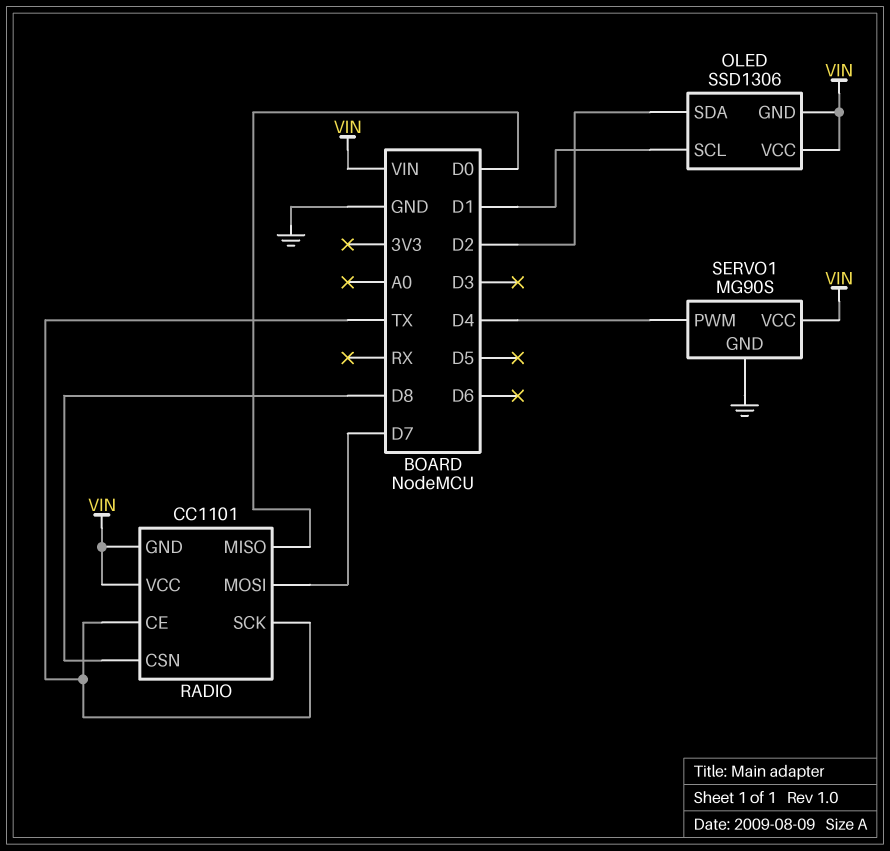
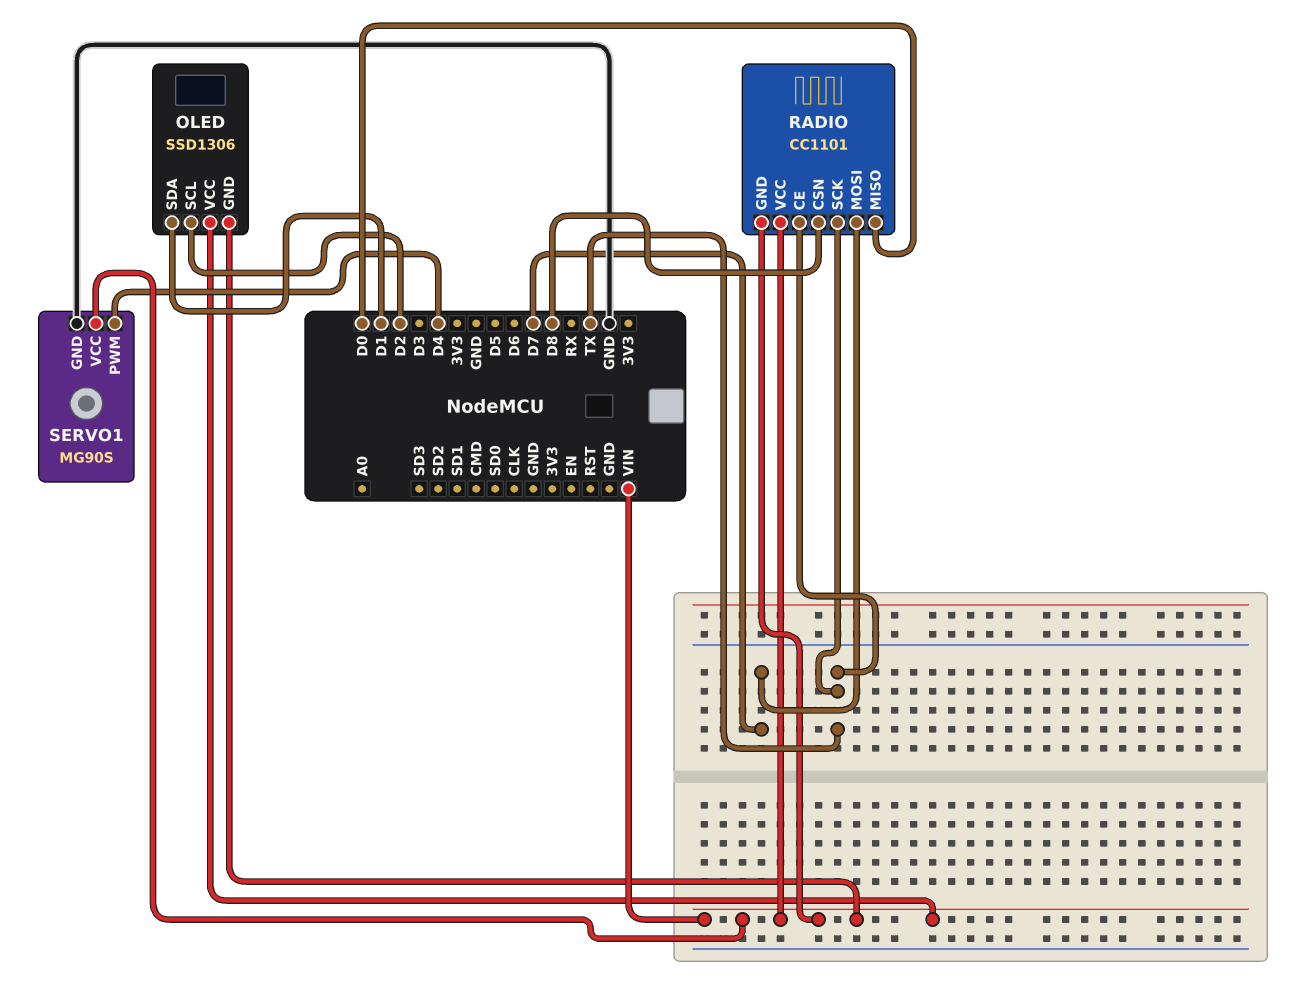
OLED pin SCL: D1 -> D2
OLED pin SDA: D2 -> D1

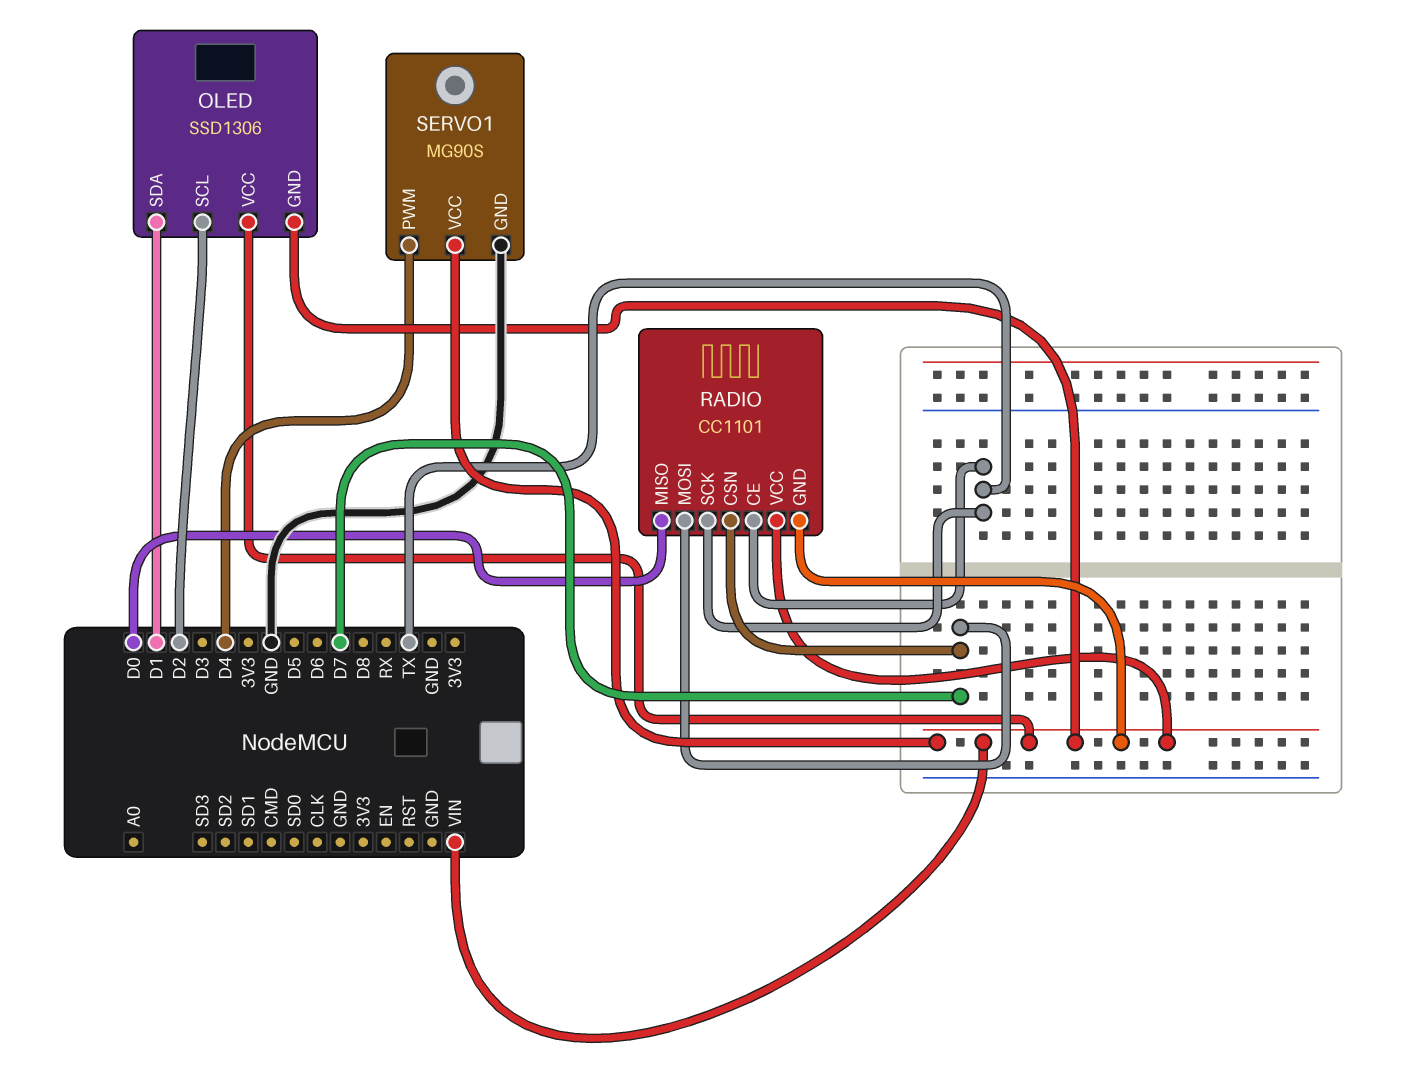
RADIO pin CSN: D8 -> D7

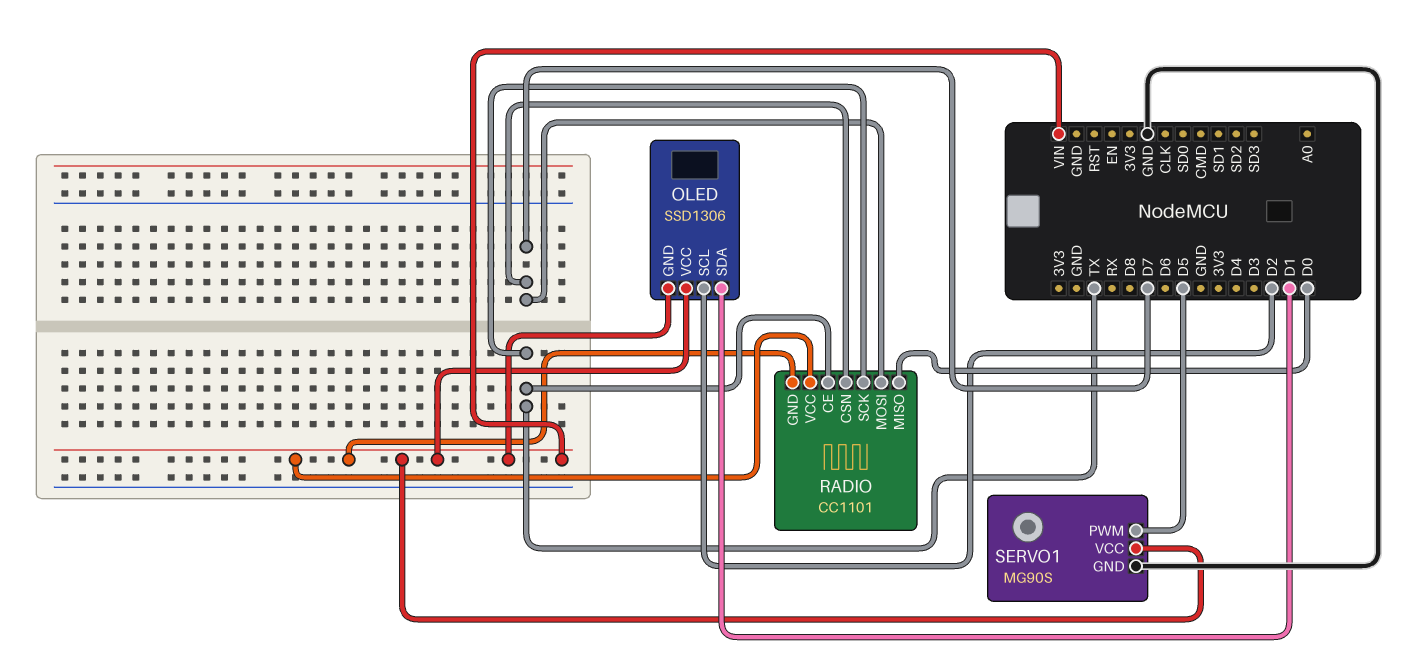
SERVO1 pin PWM: D4 -> D5

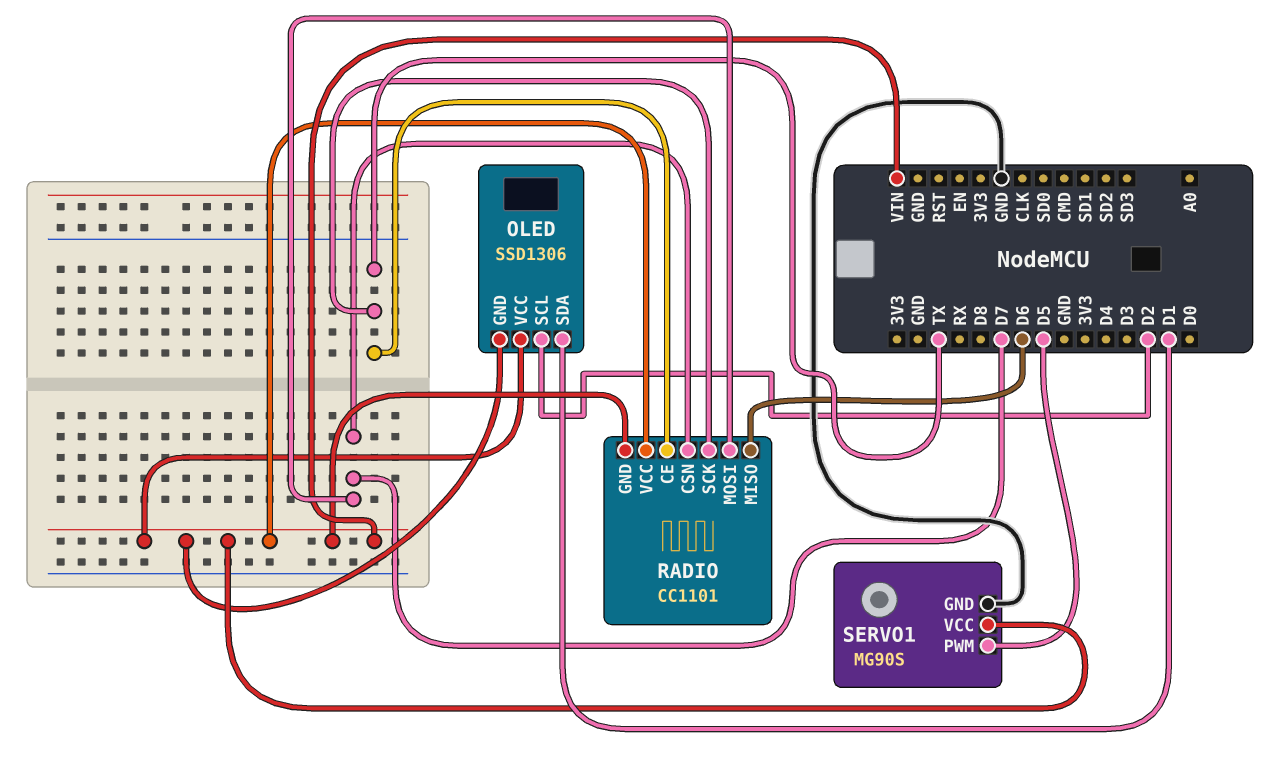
RADIO pin MISO: D0 -> D6

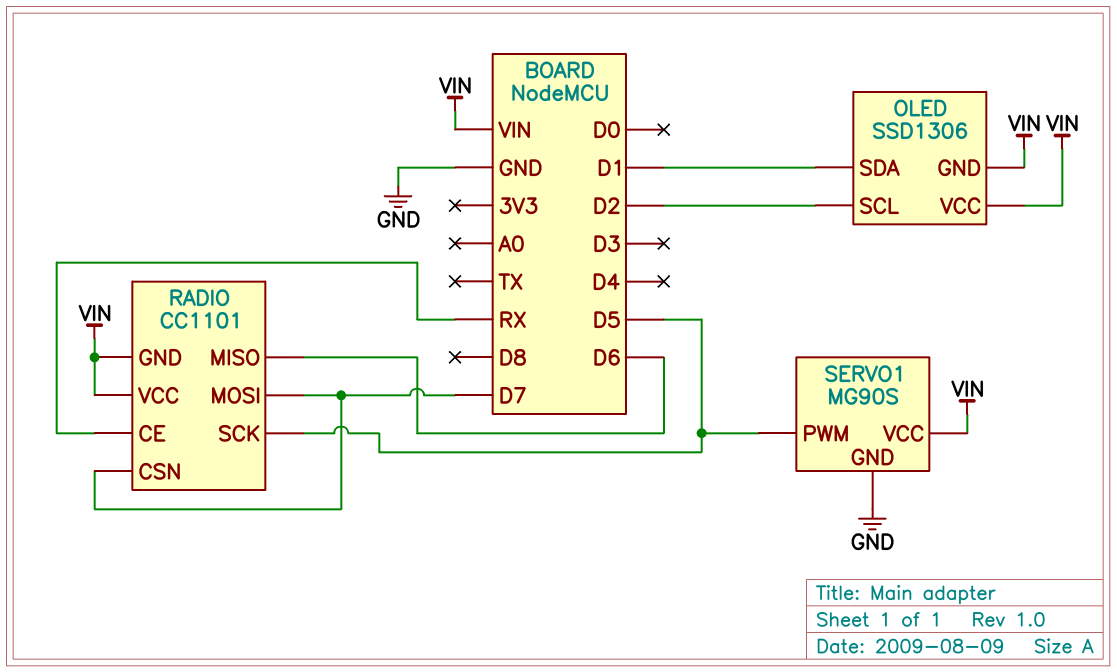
RADIO pin CE: TX -> RX
RADIO pin SCK: TX -> D5

